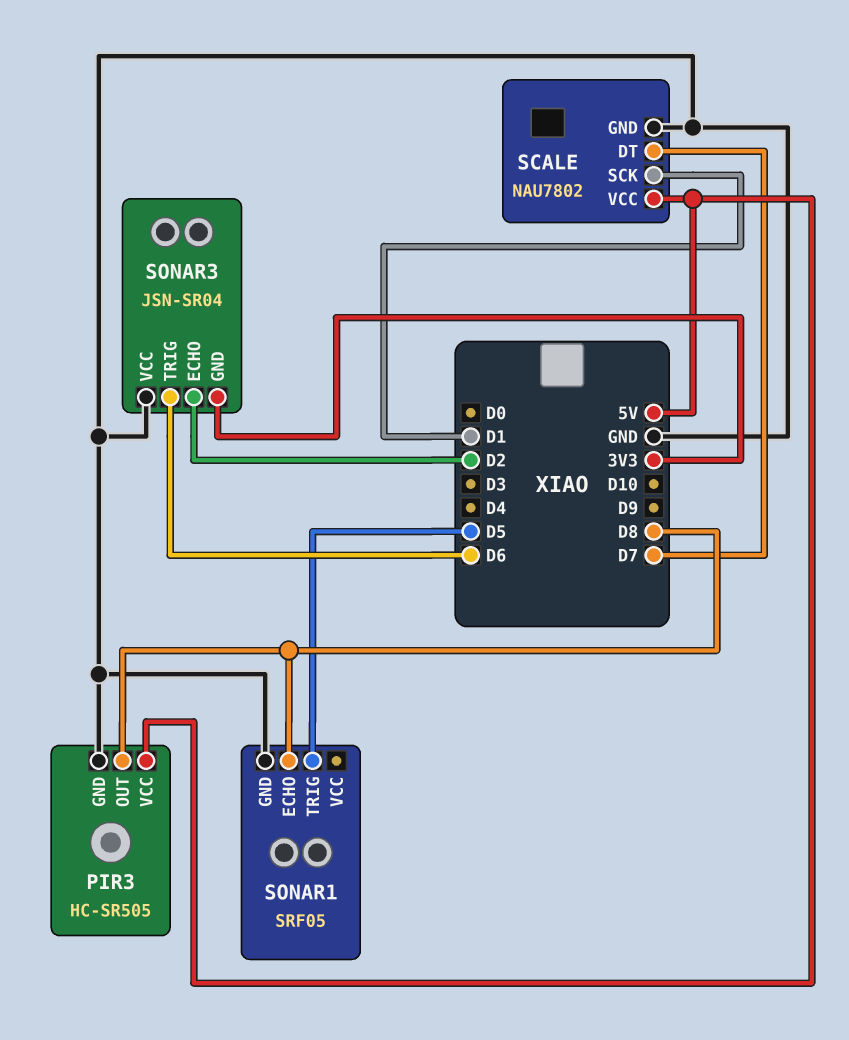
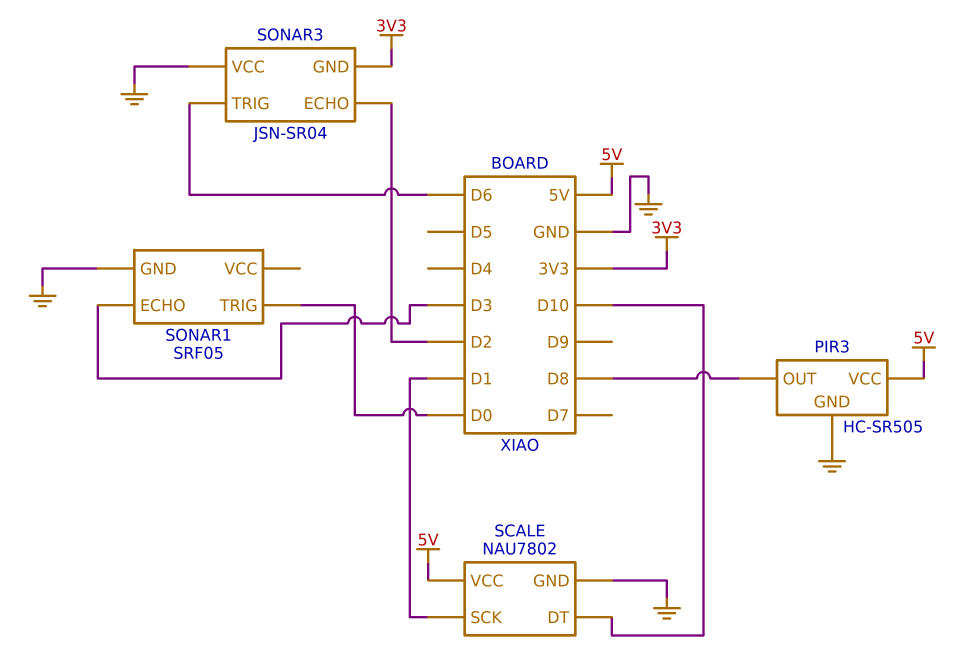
SCALE pin DT: D7 -> D10
SONAR1 pin ECHO: D8 -> D3
SONAR1 pin TRIG: D5 -> D0

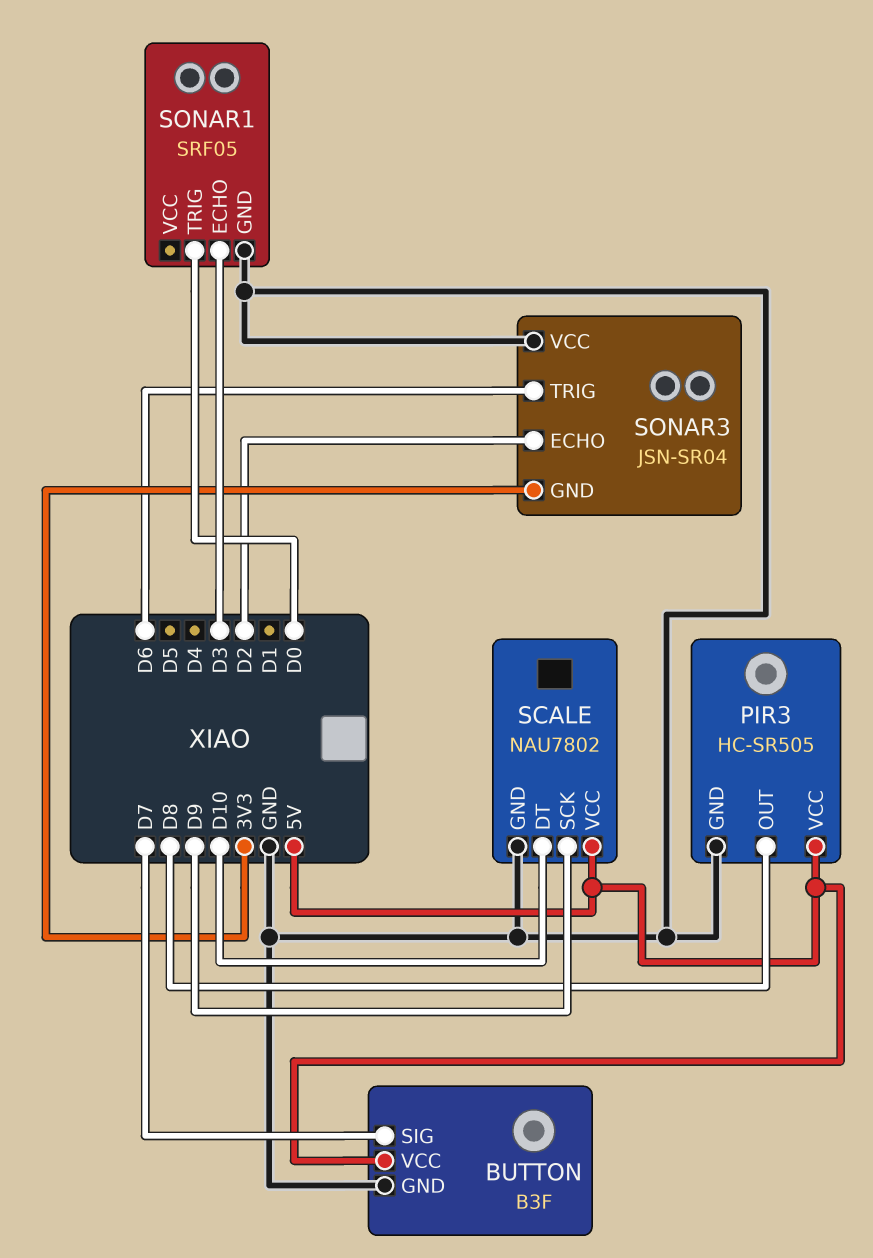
BUTTON: none -> B3F
BUTTON pin GND: none -> GND
BUTTON pin SIG: none -> D7
BUTTON pin VCC: none -> 5V
SCALE pin SCK: D1 -> D9

